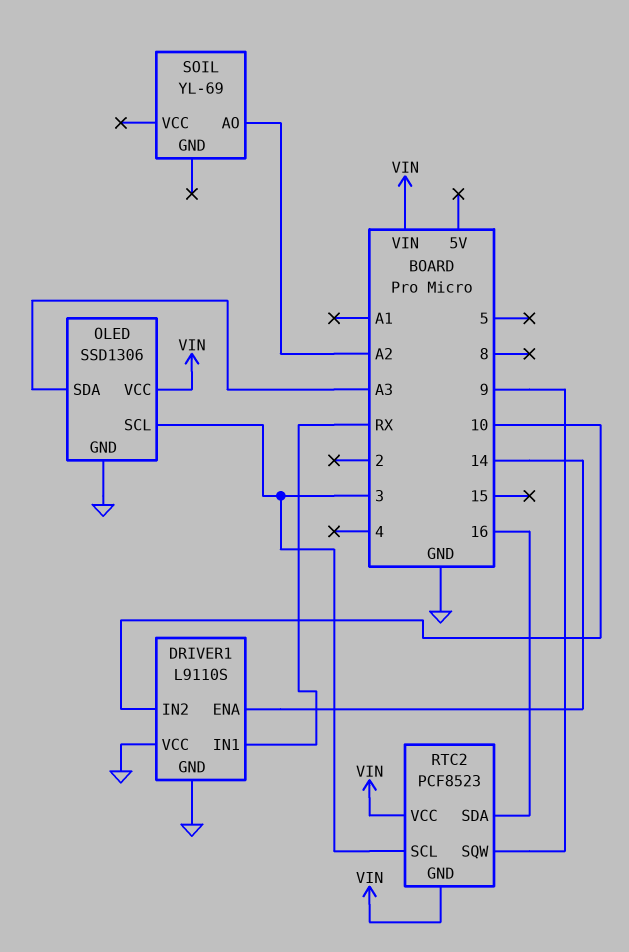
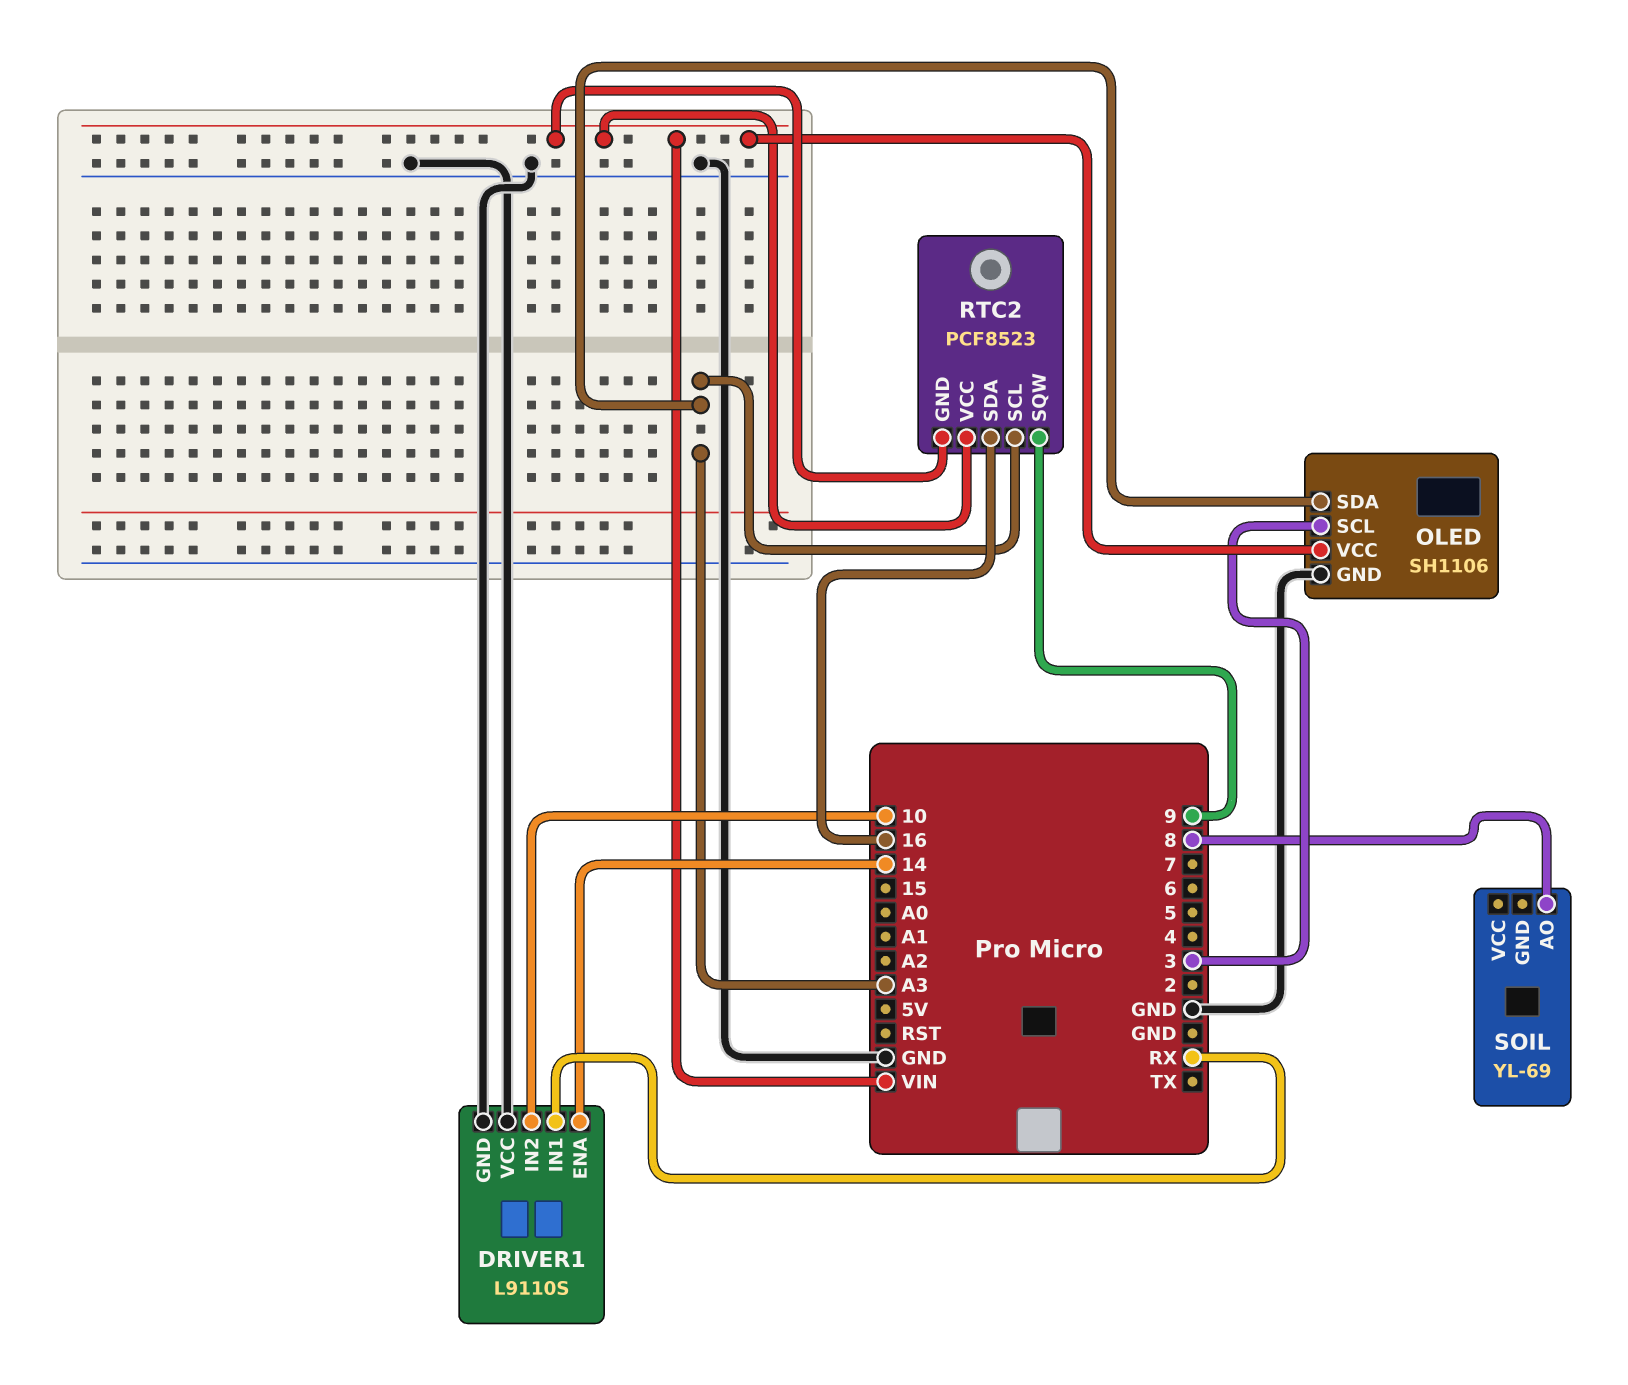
OLED: SSD1306 -> SH1106
RTC2 pin SCL: 3 -> A3
SOIL pin AO: A2 -> 8

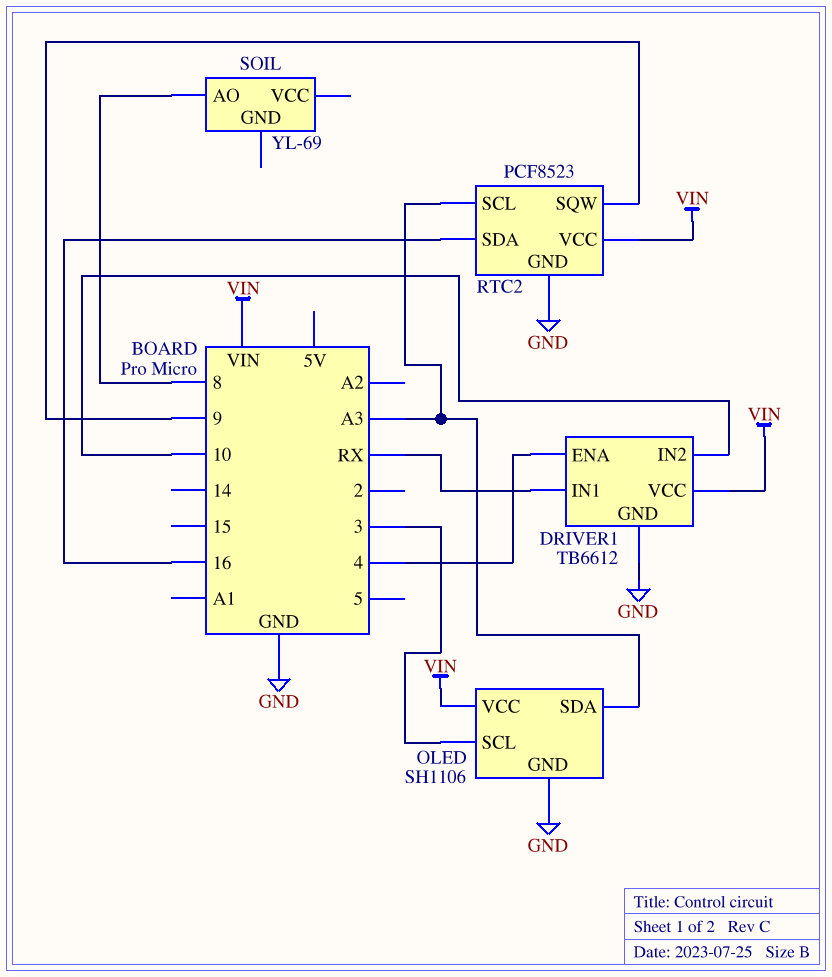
DRIVER1: L9110S -> TB6612
DRIVER1 pin ENA: 14 -> 4
DRIVER1 pin VCC: GND -> VIN
RTC2 pin GND: VIN -> GND

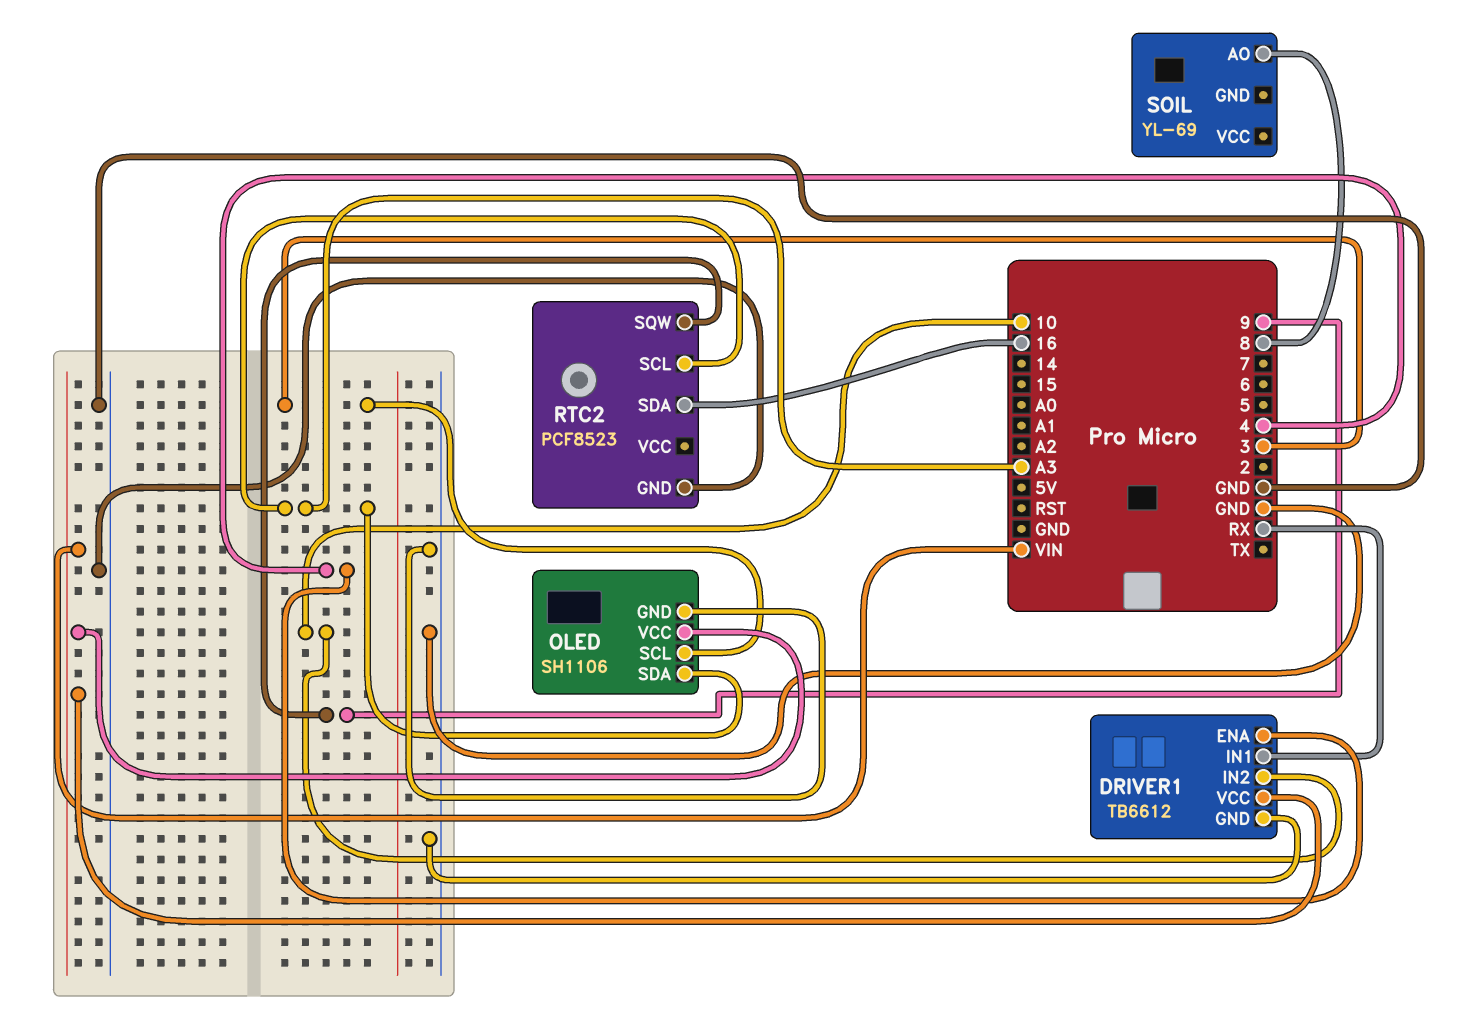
RTC2 pin VCC: VIN -> none

